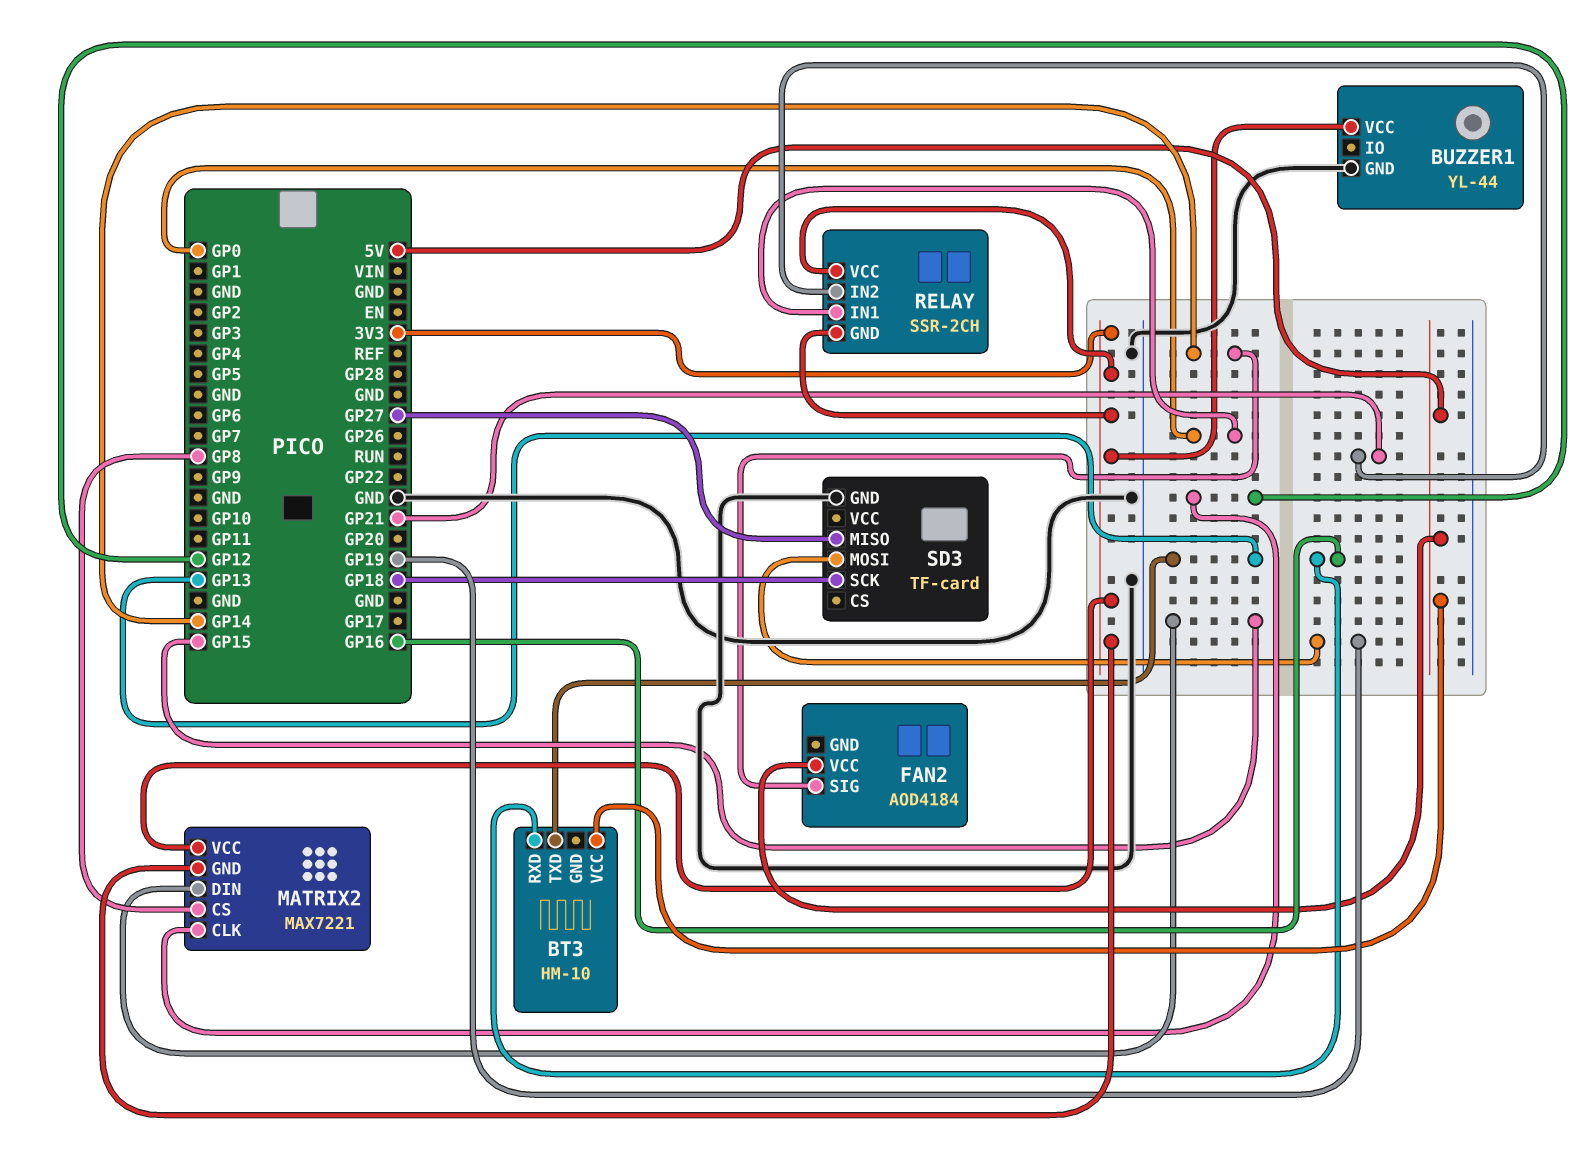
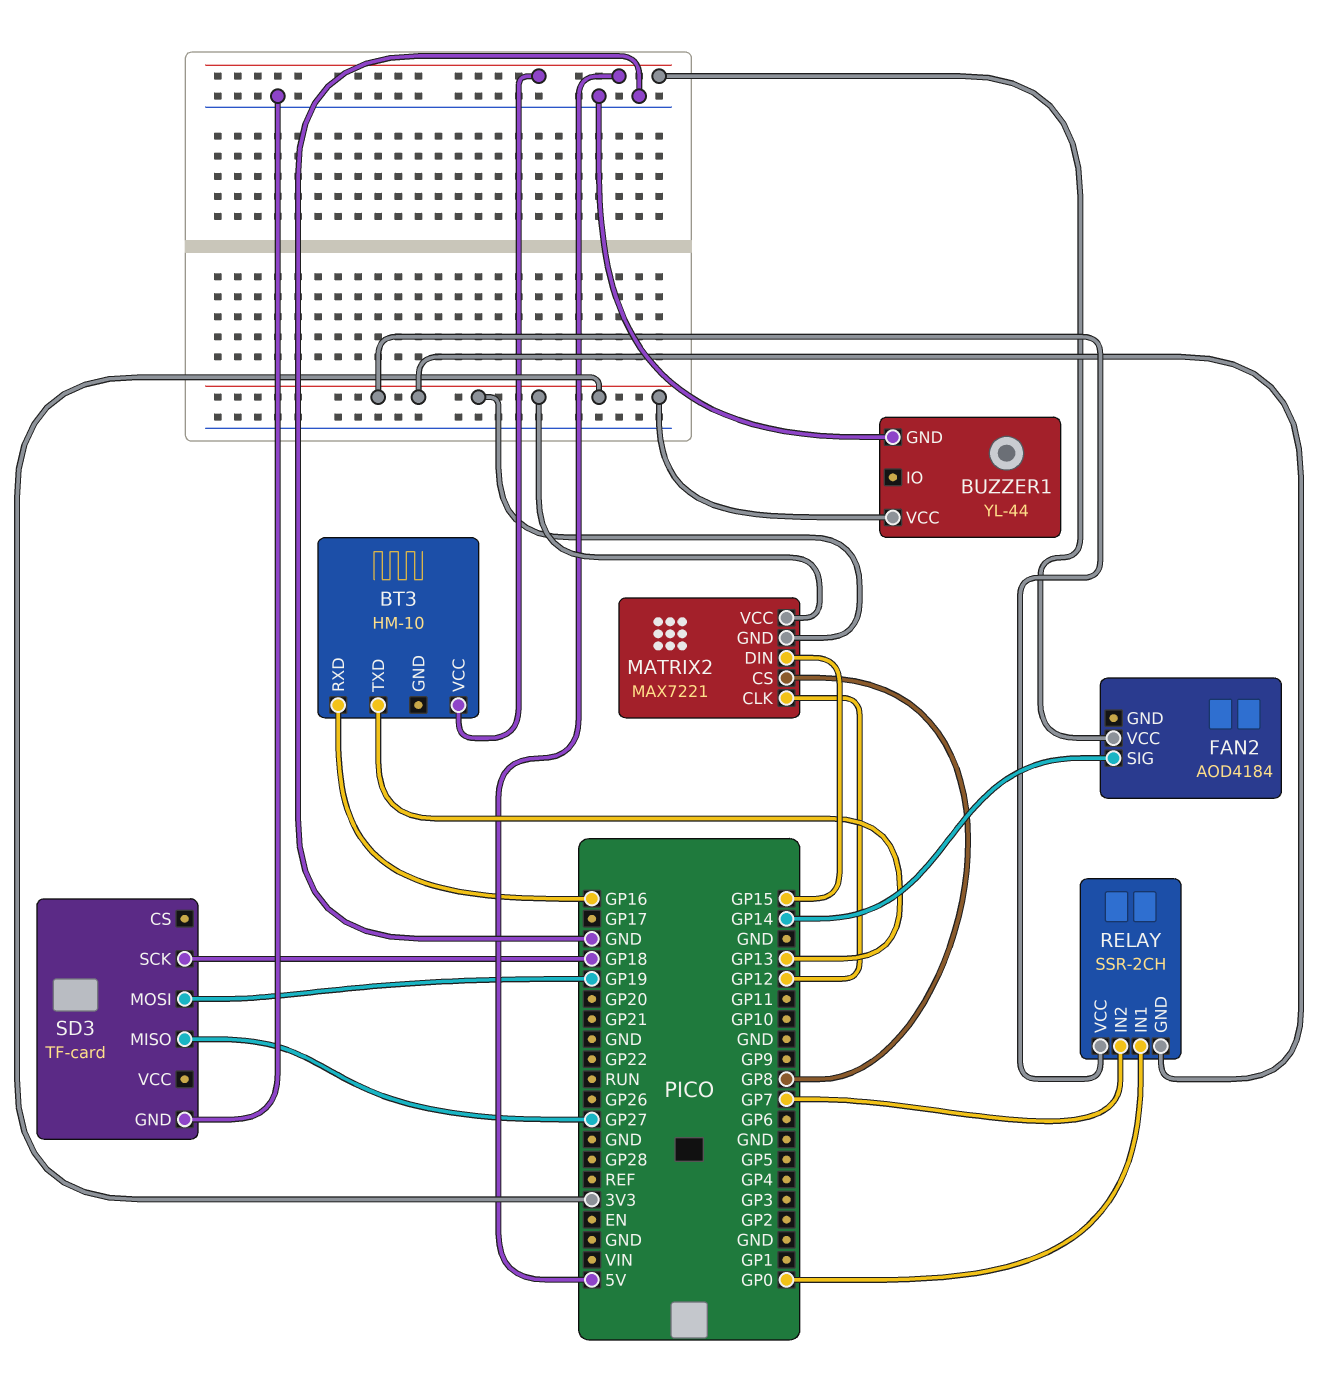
RELAY pin IN2: GP21 -> GP7

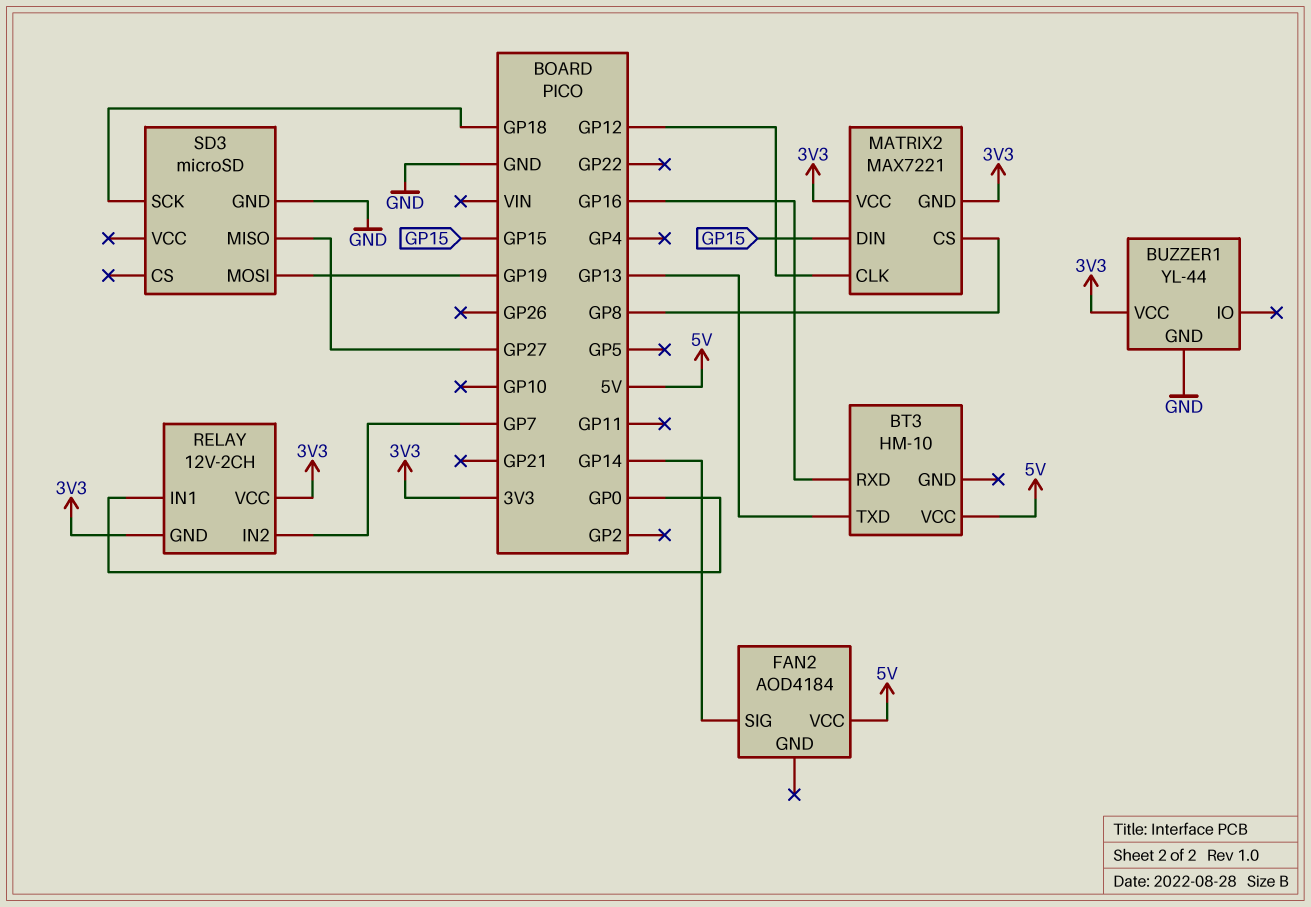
RELAY: SSR-2CH -> 12V-2CH
SD3: TF-card -> microSD

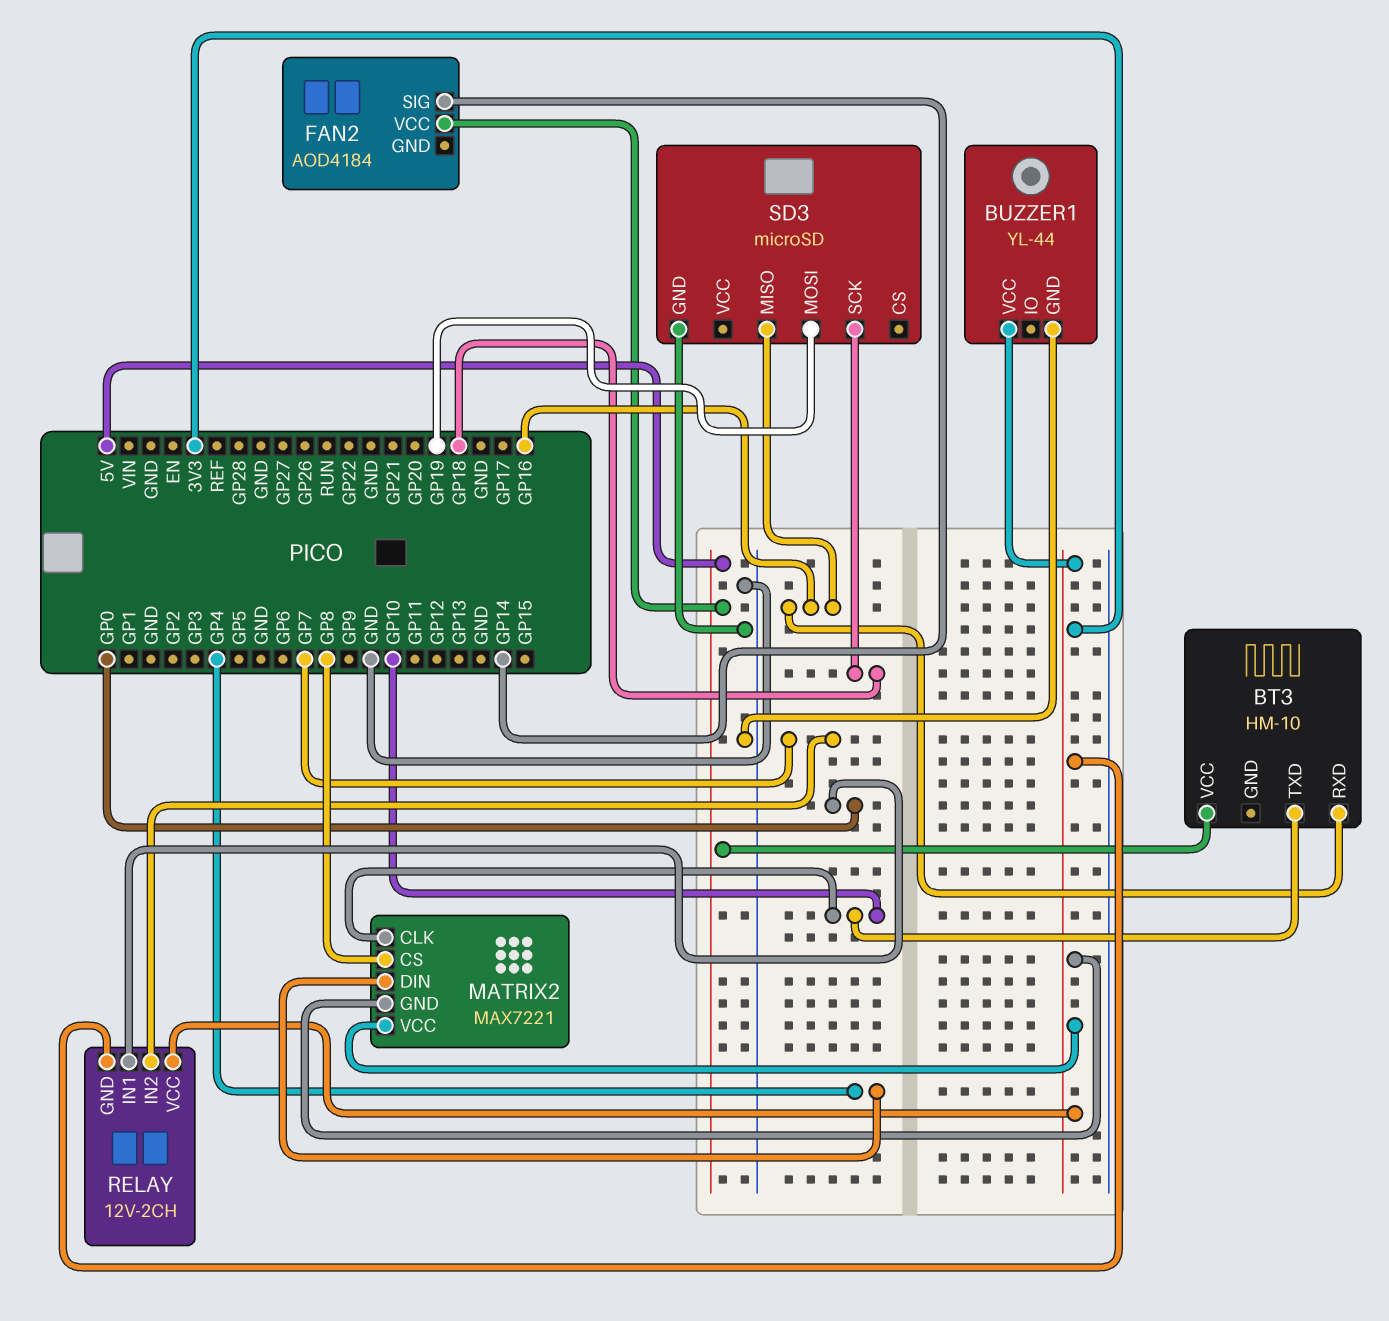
BT3 pin TXD: GP13 -> GP10
MATRIX2 pin CLK: GP12 -> GP10
MATRIX2 pin DIN: GP15 -> GP4
SD3 pin MISO: GP27 -> GP16

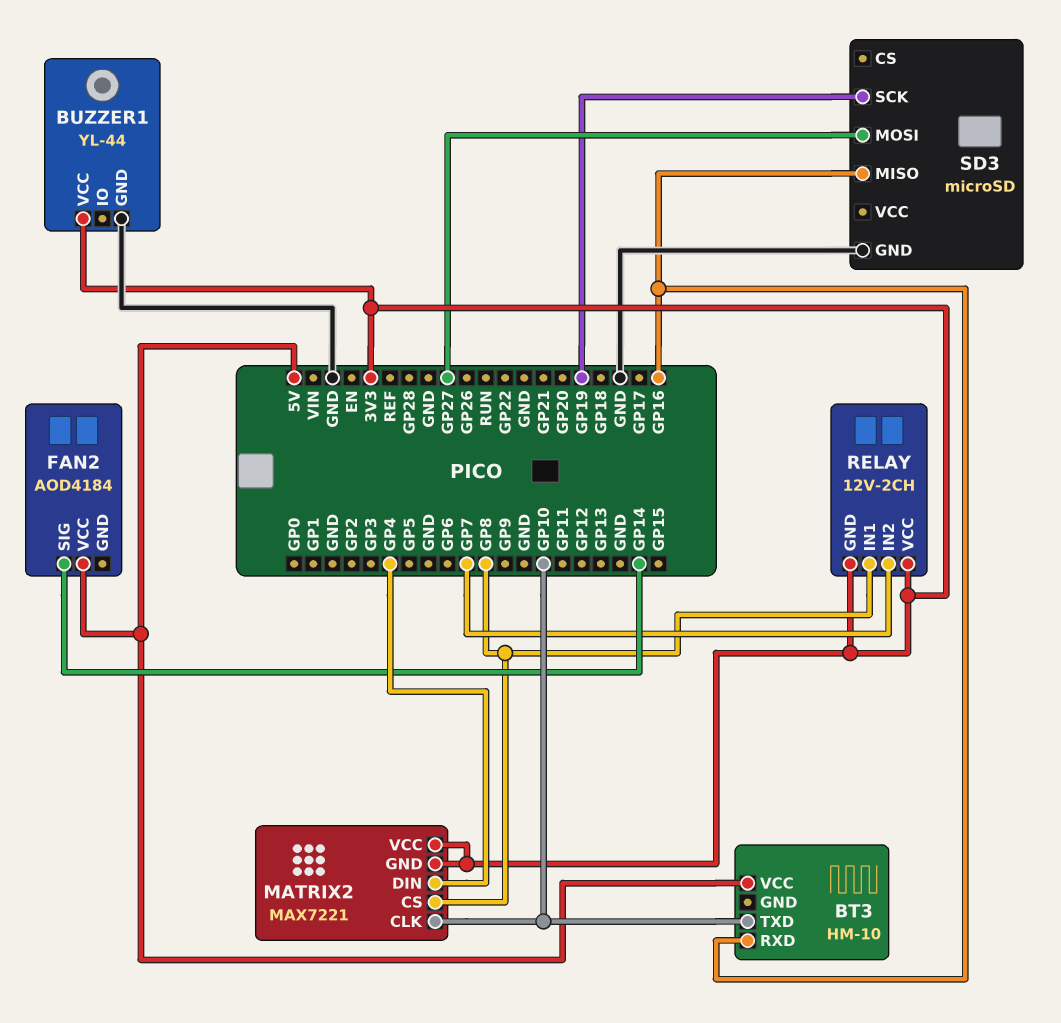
RELAY pin IN1: GP0 -> GP8
SD3 pin MOSI: GP19 -> GP27
SD3 pin SCK: GP18 -> GP19

